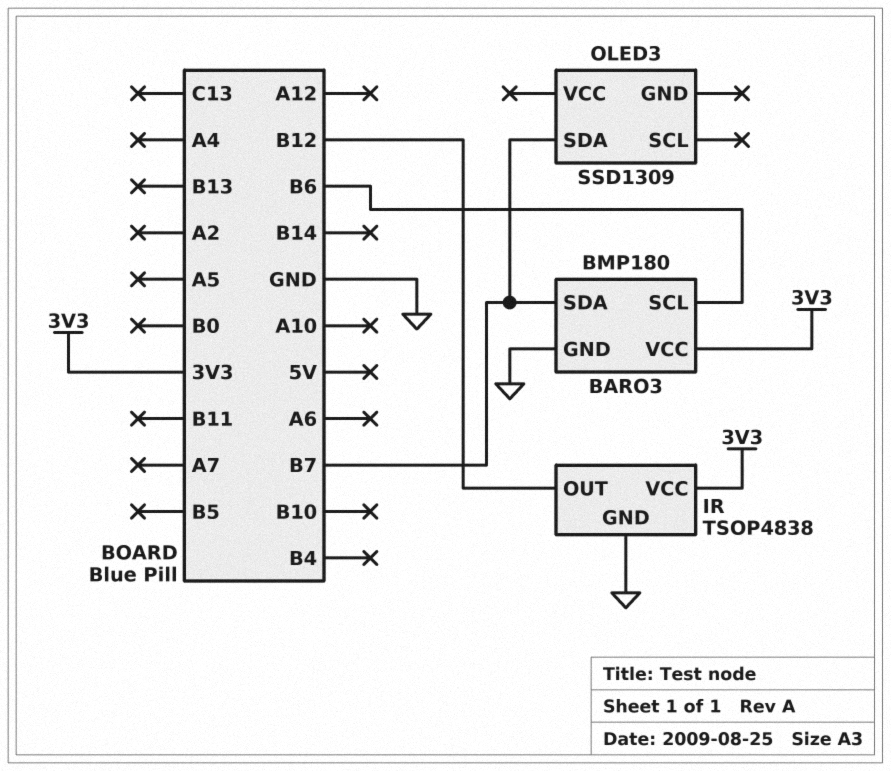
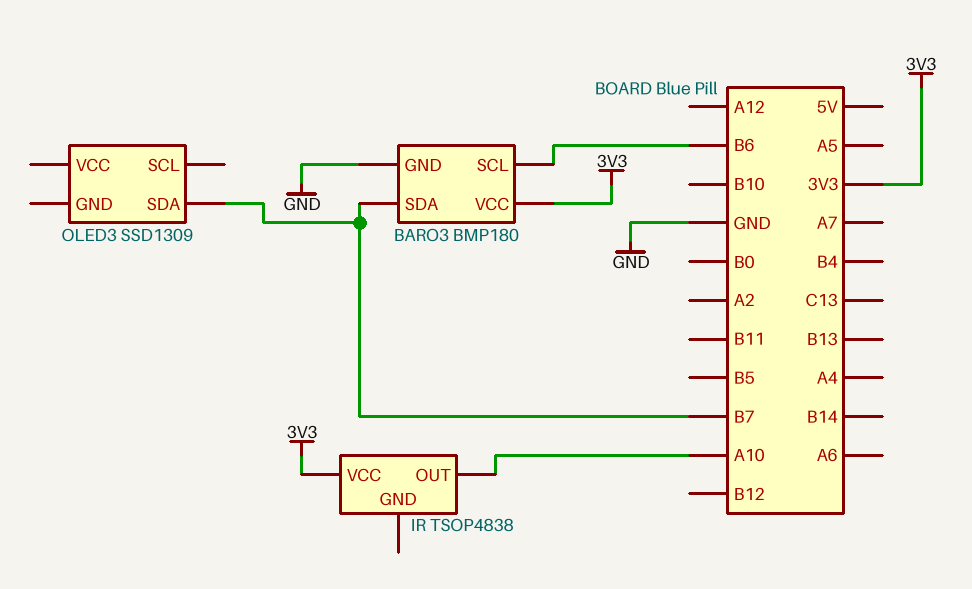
IR pin GND: GND -> none
IR pin OUT: B12 -> A10

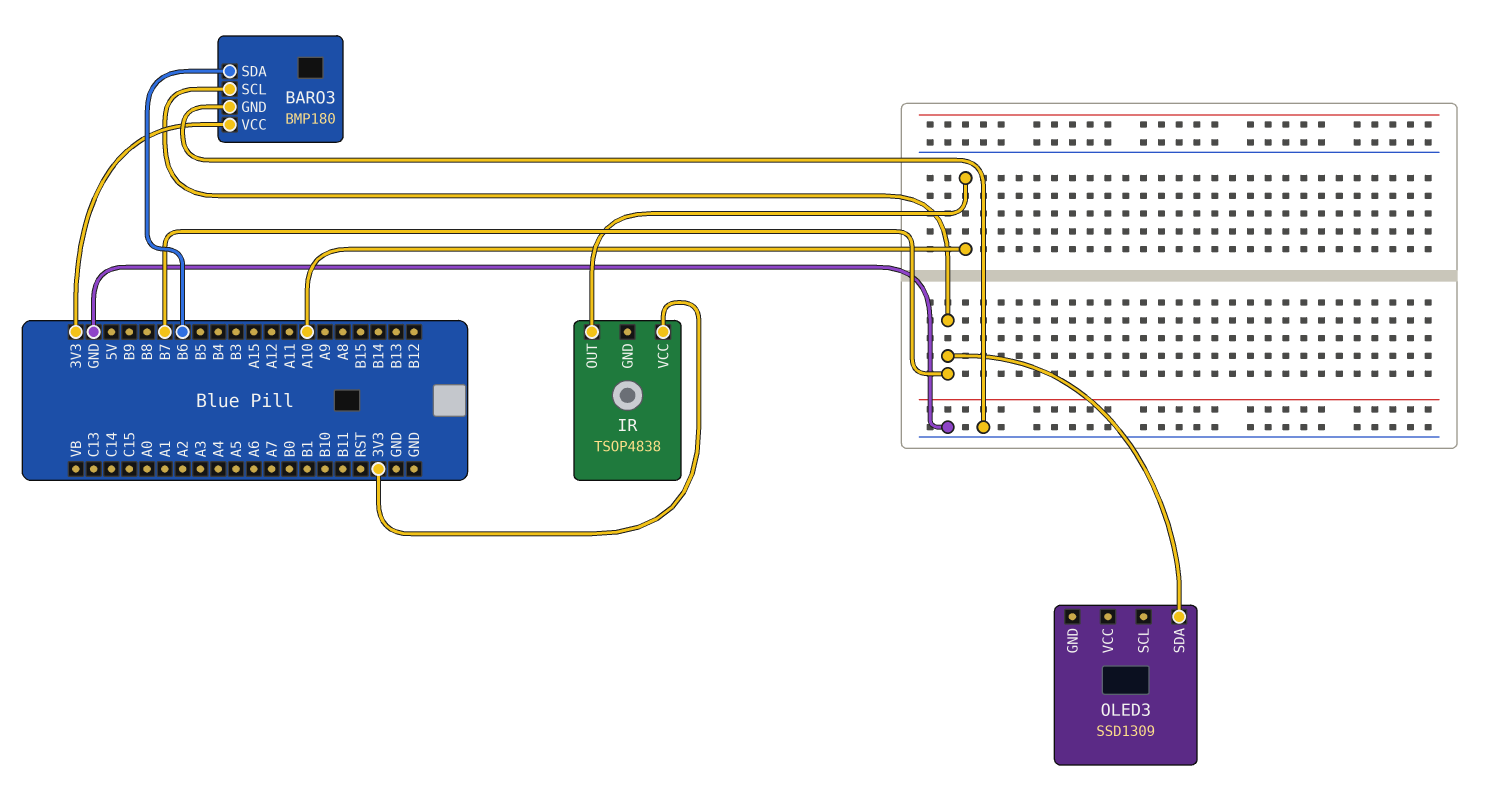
BARO3 pin SCL: B6 -> B7
BARO3 pin SDA: B7 -> B6

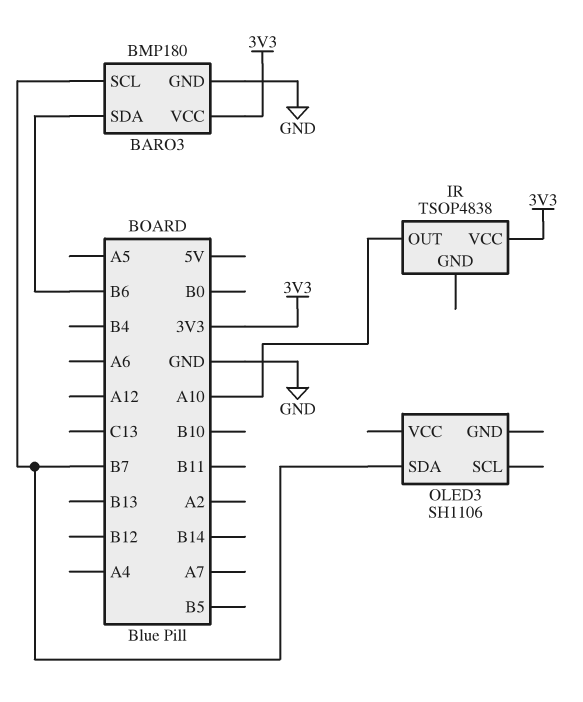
OLED3: SSD1309 -> SH1106

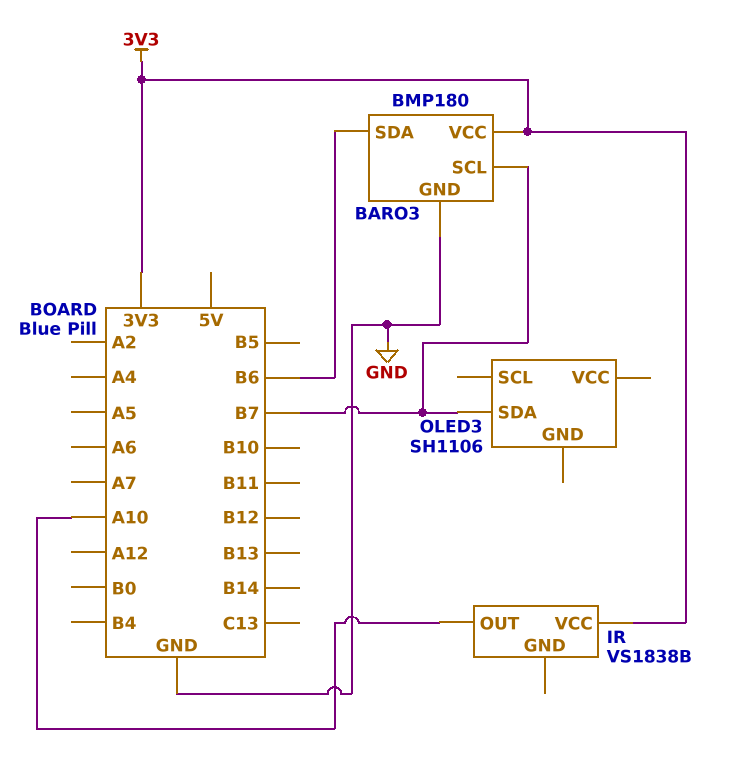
IR: TSOP4838 -> VS1838B

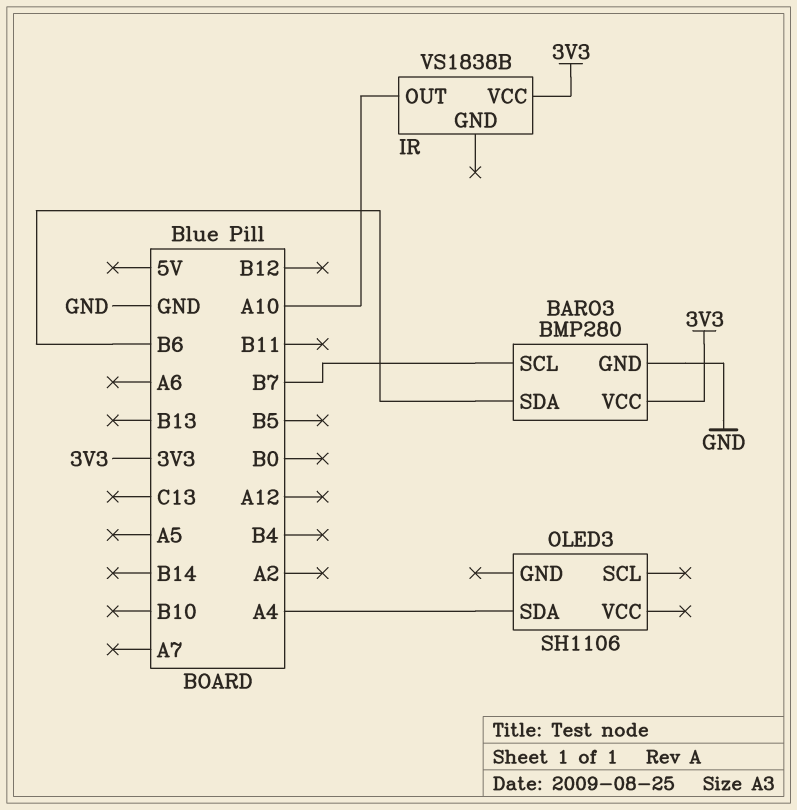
BARO3: BMP180 -> BMP280
OLED3 pin SDA: B7 -> A4

